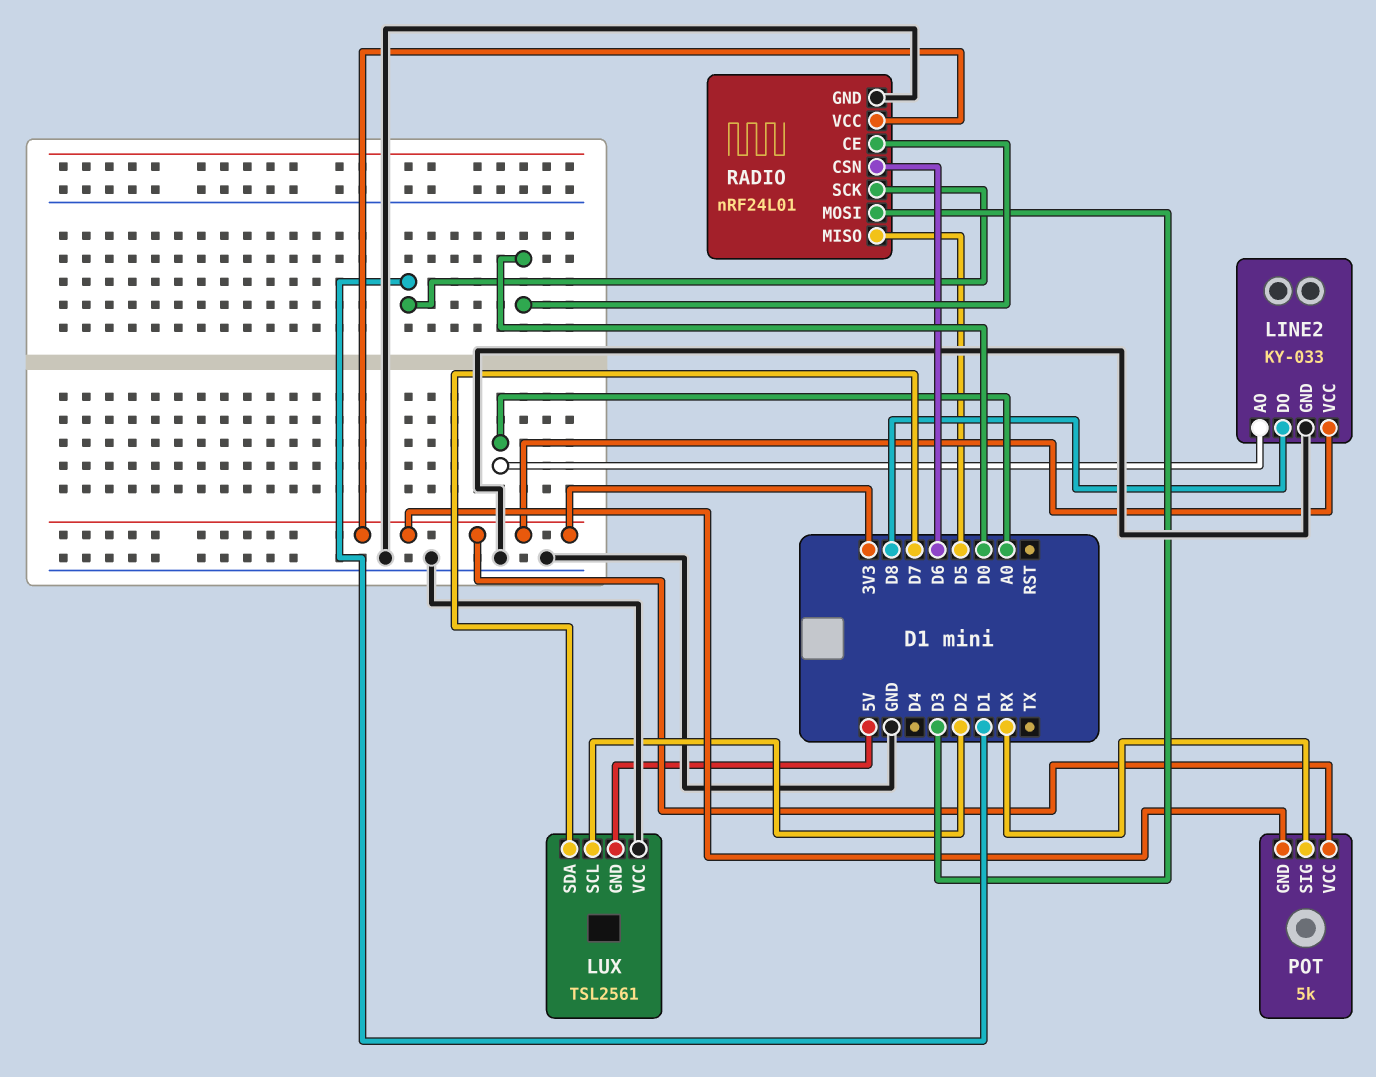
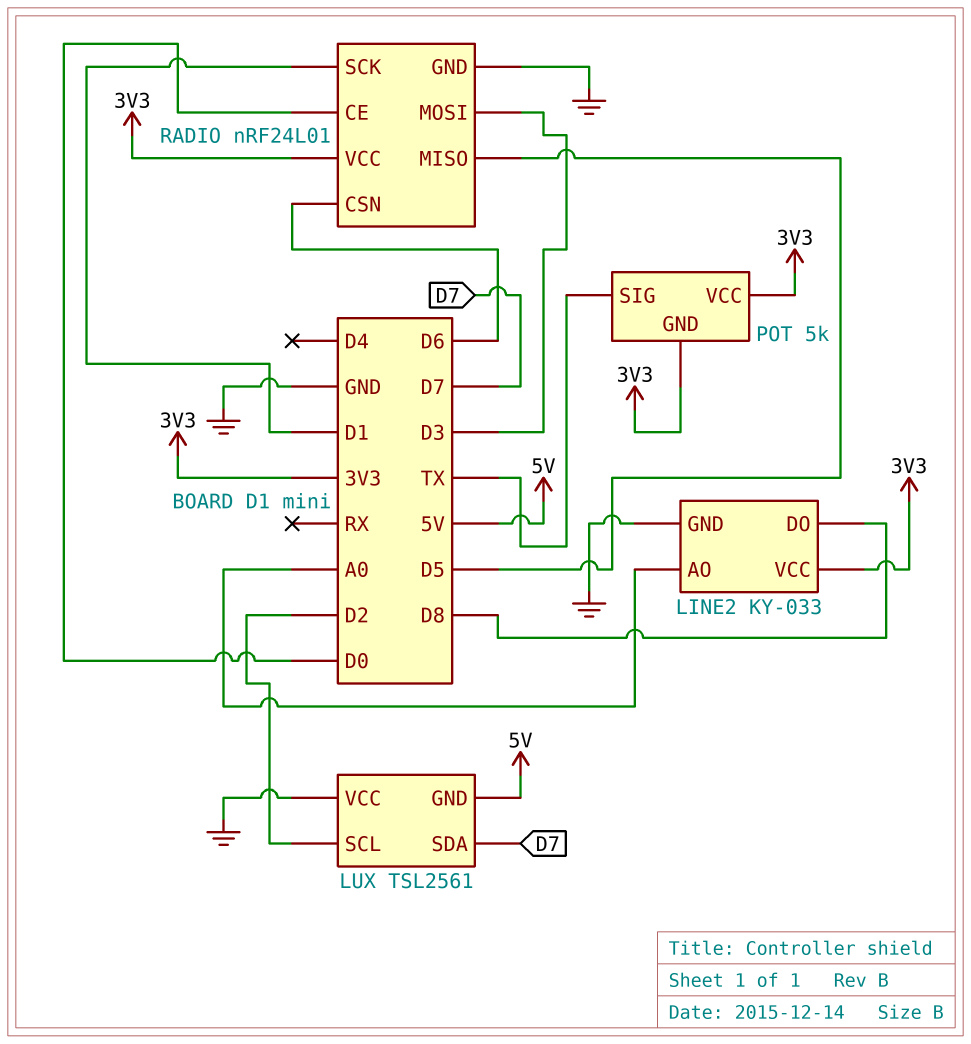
POT pin SIG: RX -> TX

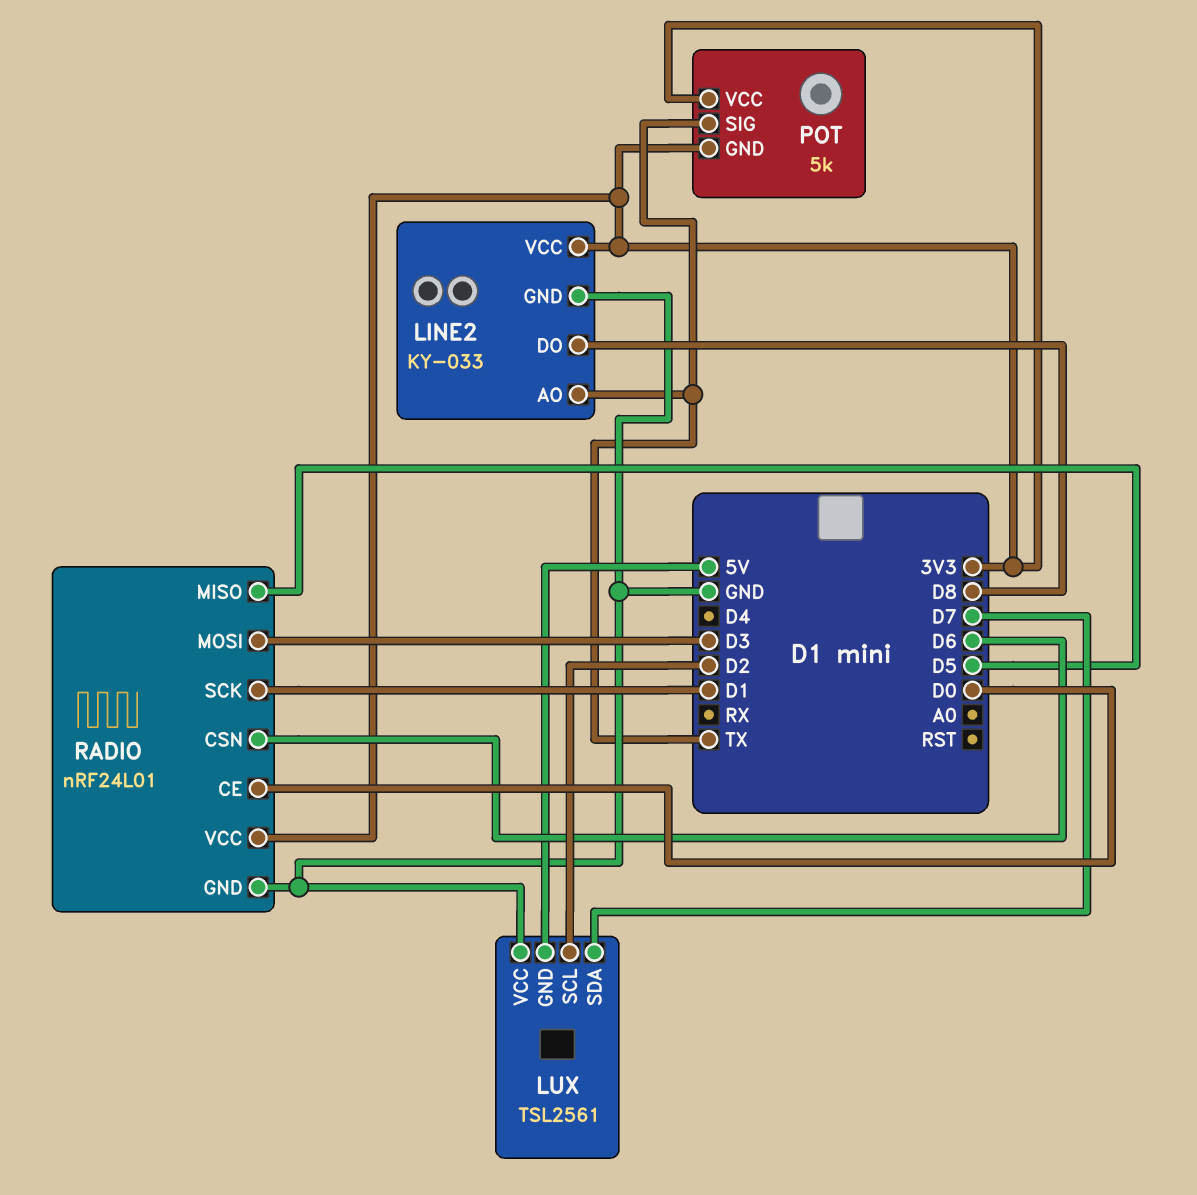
LINE2 pin AO: A0 -> TX

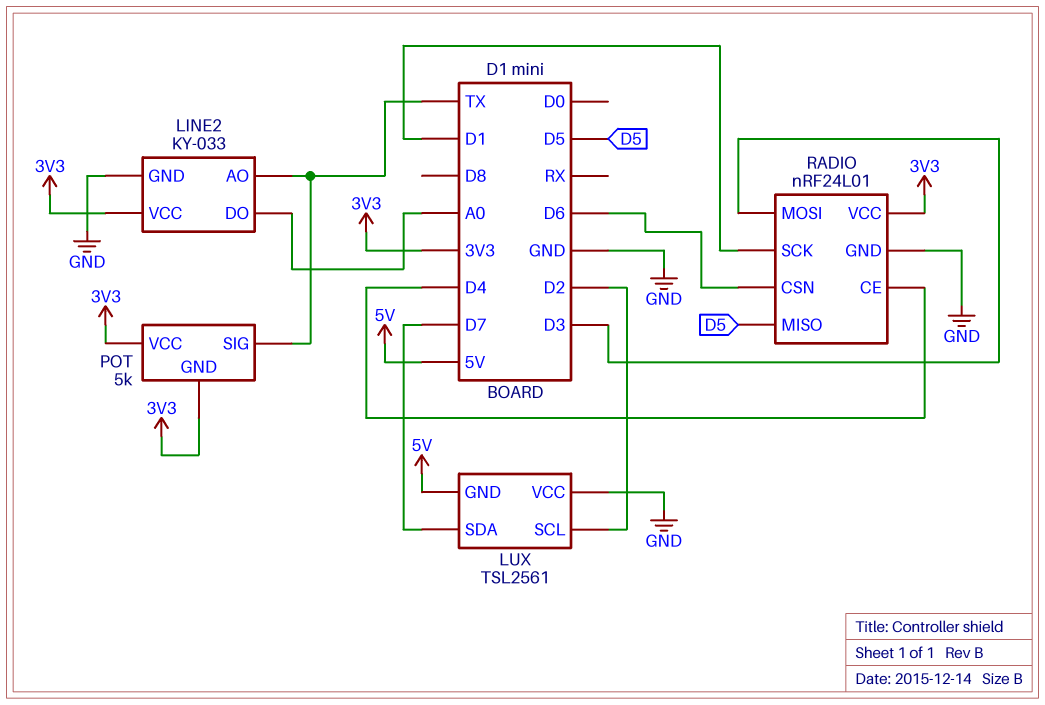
LINE2 pin DO: D8 -> A0
RADIO pin CE: D0 -> D4

